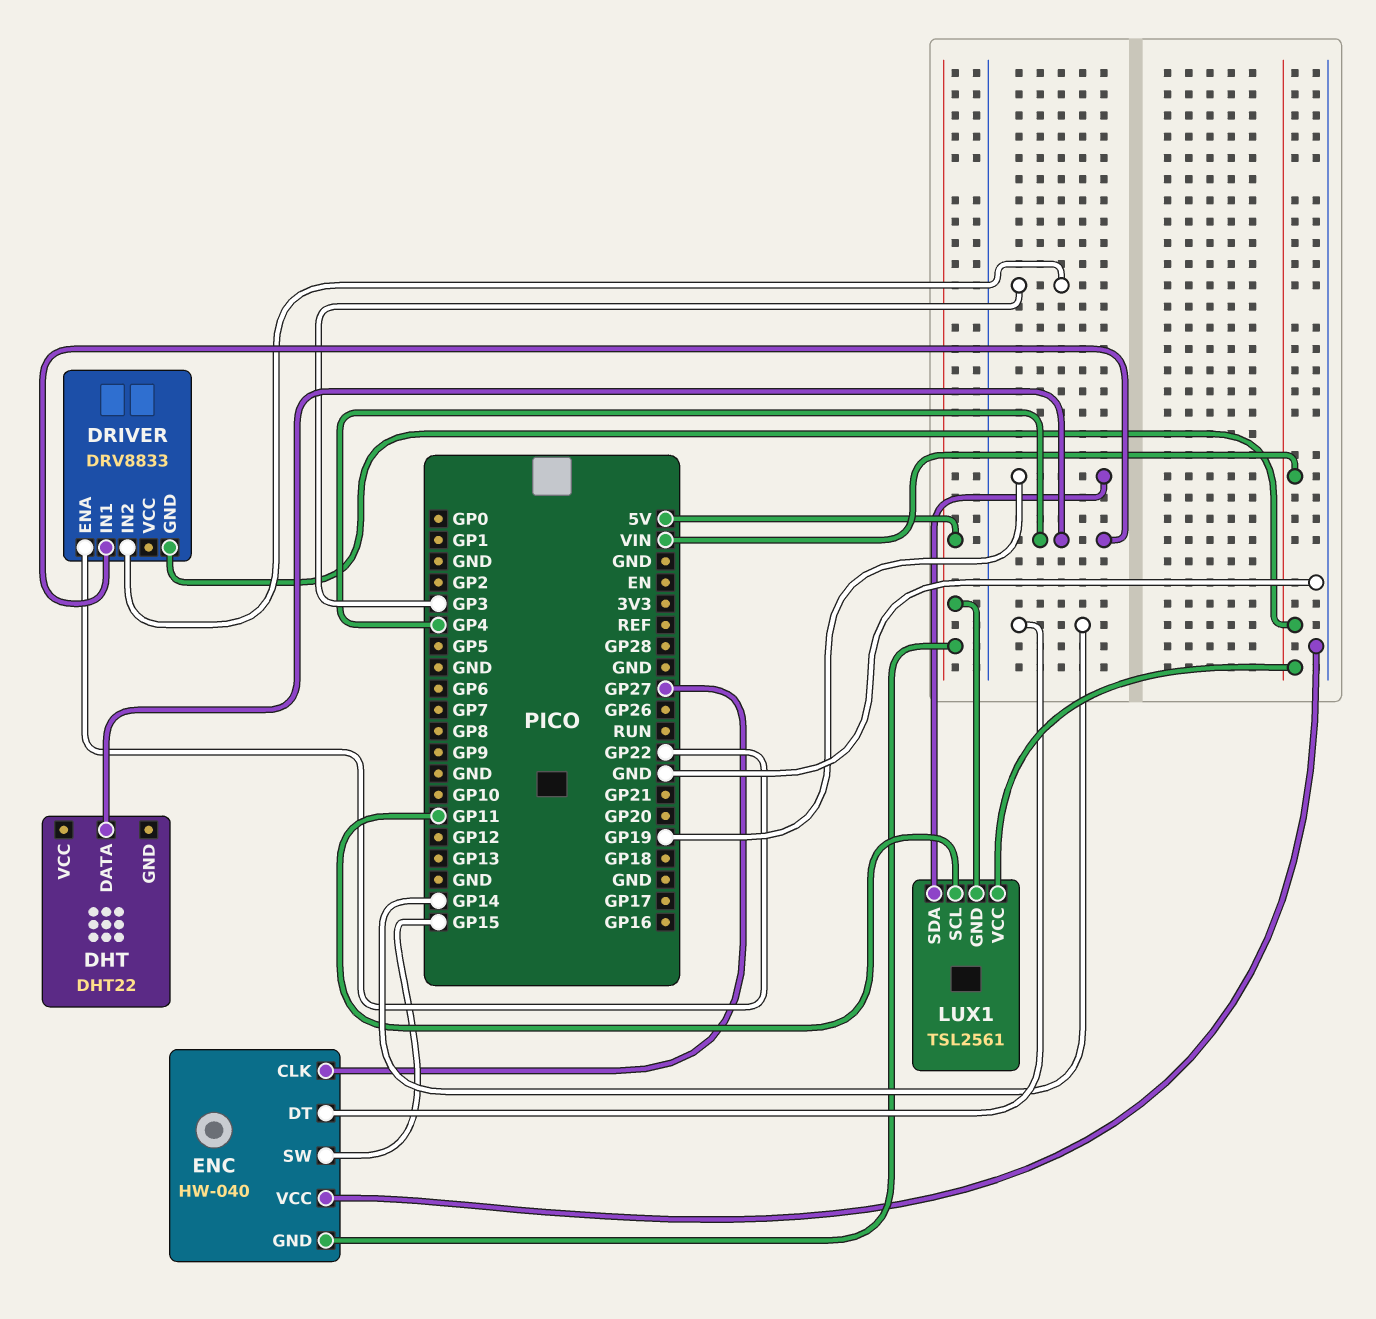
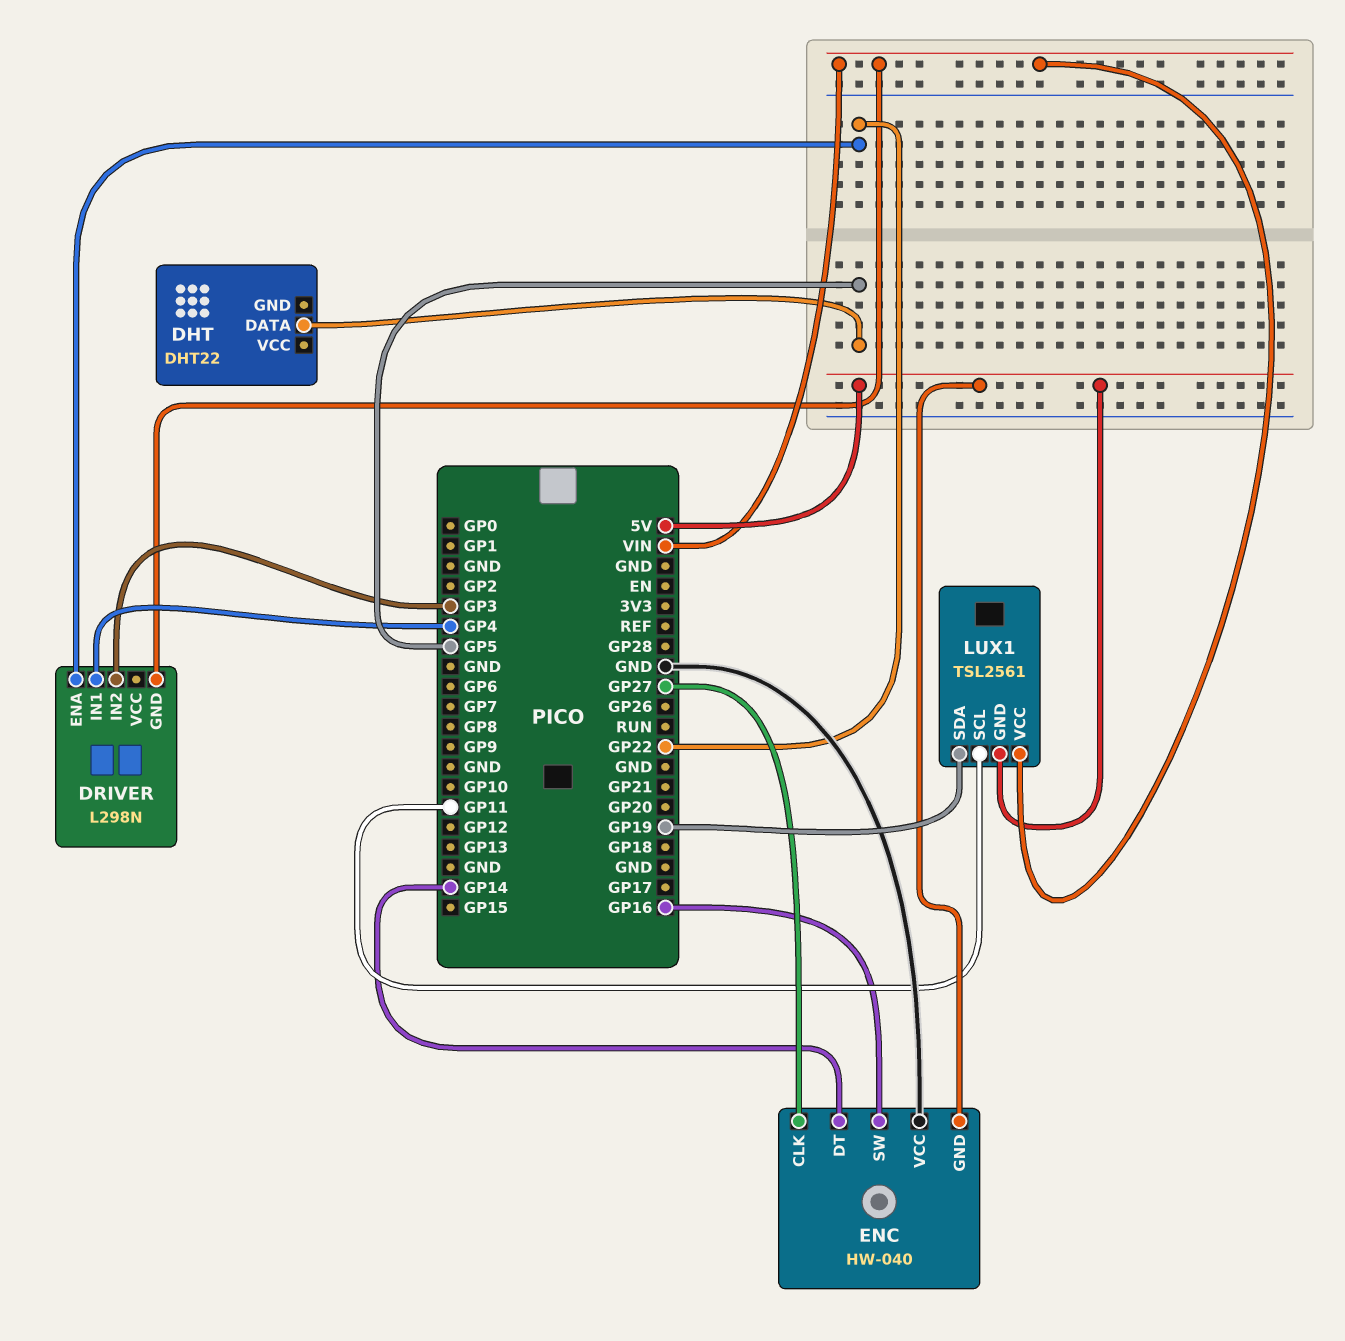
DHT pin DATA: GP4 -> GP5
DRIVER: DRV8833 -> L298N
ENC pin SW: GP15 -> GP16

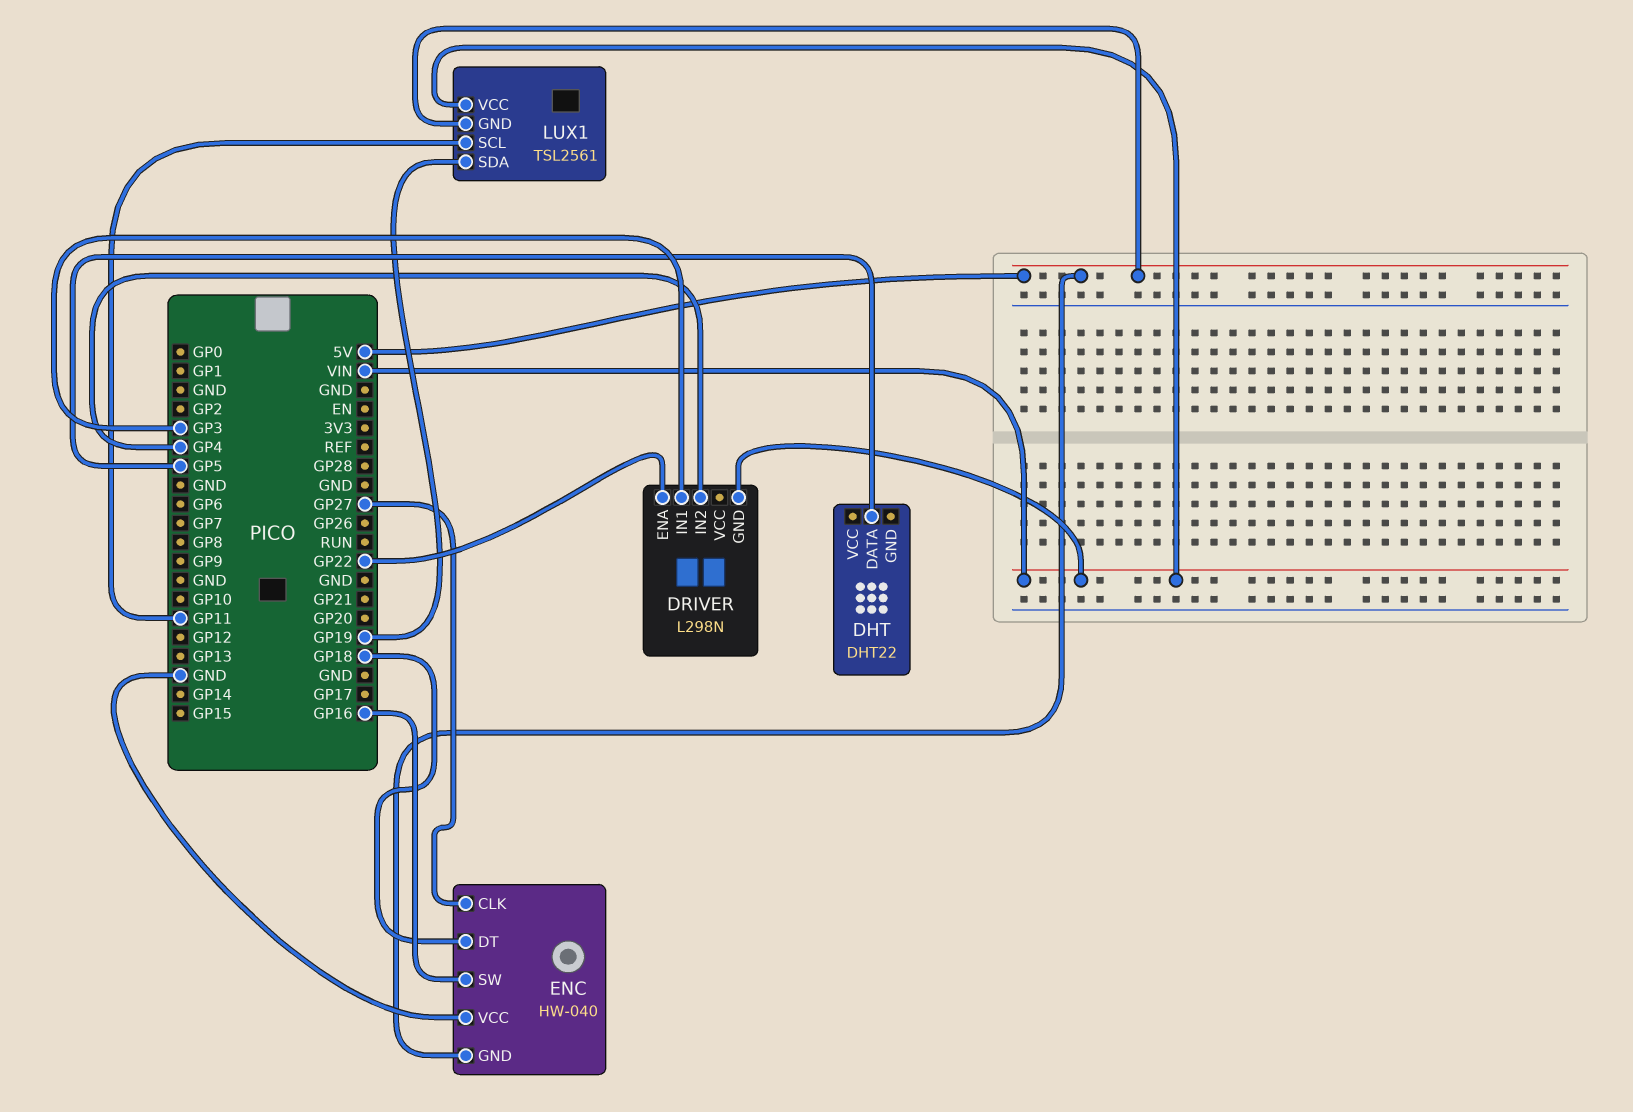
DRIVER pin IN1: GP4 -> GP3
DRIVER pin IN2: GP3 -> GP4
ENC pin DT: GP14 -> GP18

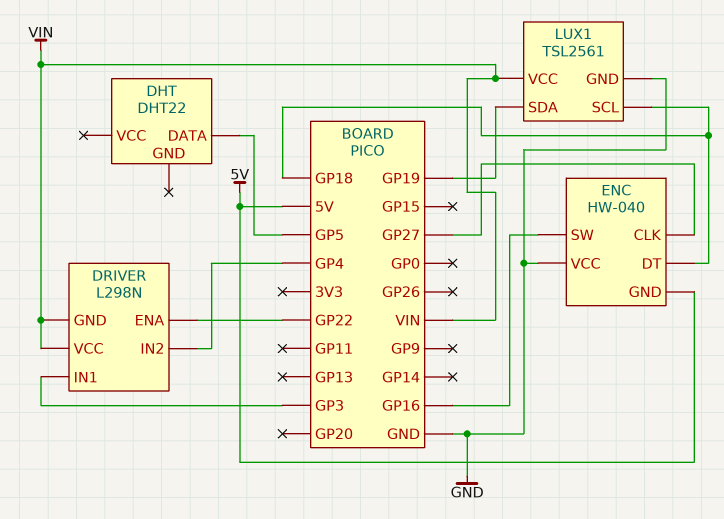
DRIVER pin VCC: none -> VIN
LUX1 pin GND: 5V -> GND
LUX1 pin SCL: GP11 -> GP18

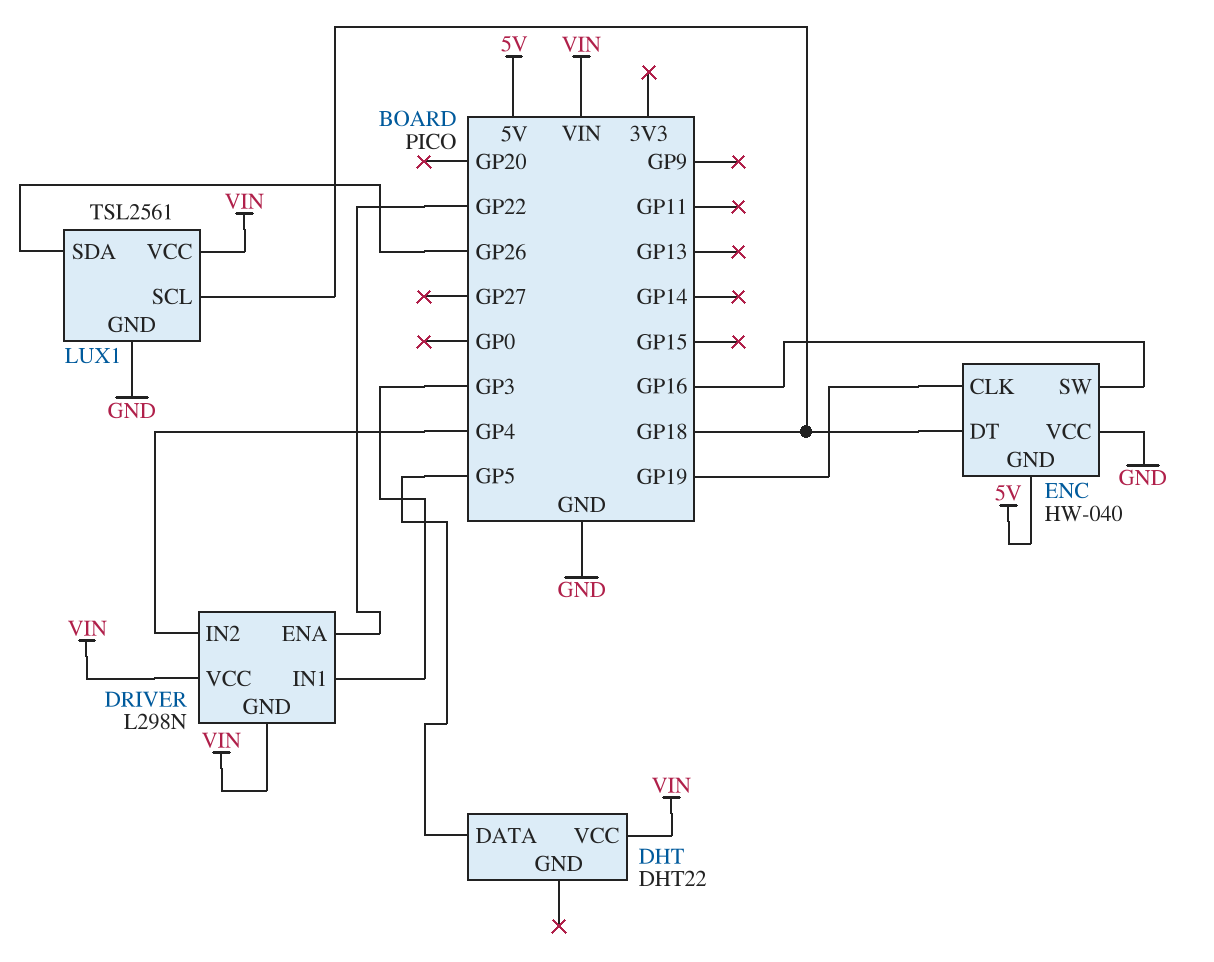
DHT pin VCC: none -> VIN
ENC pin CLK: GP27 -> GP19
LUX1 pin SDA: GP19 -> GP26

